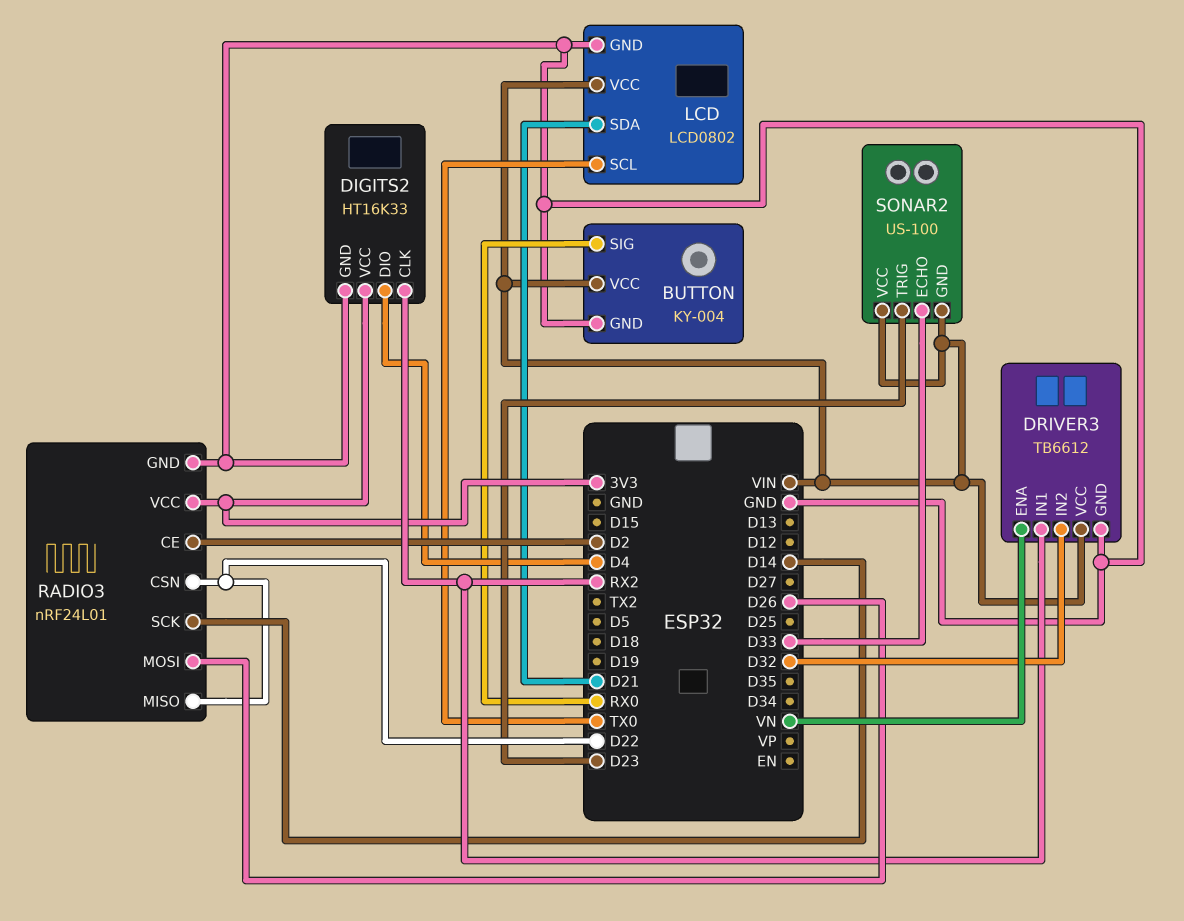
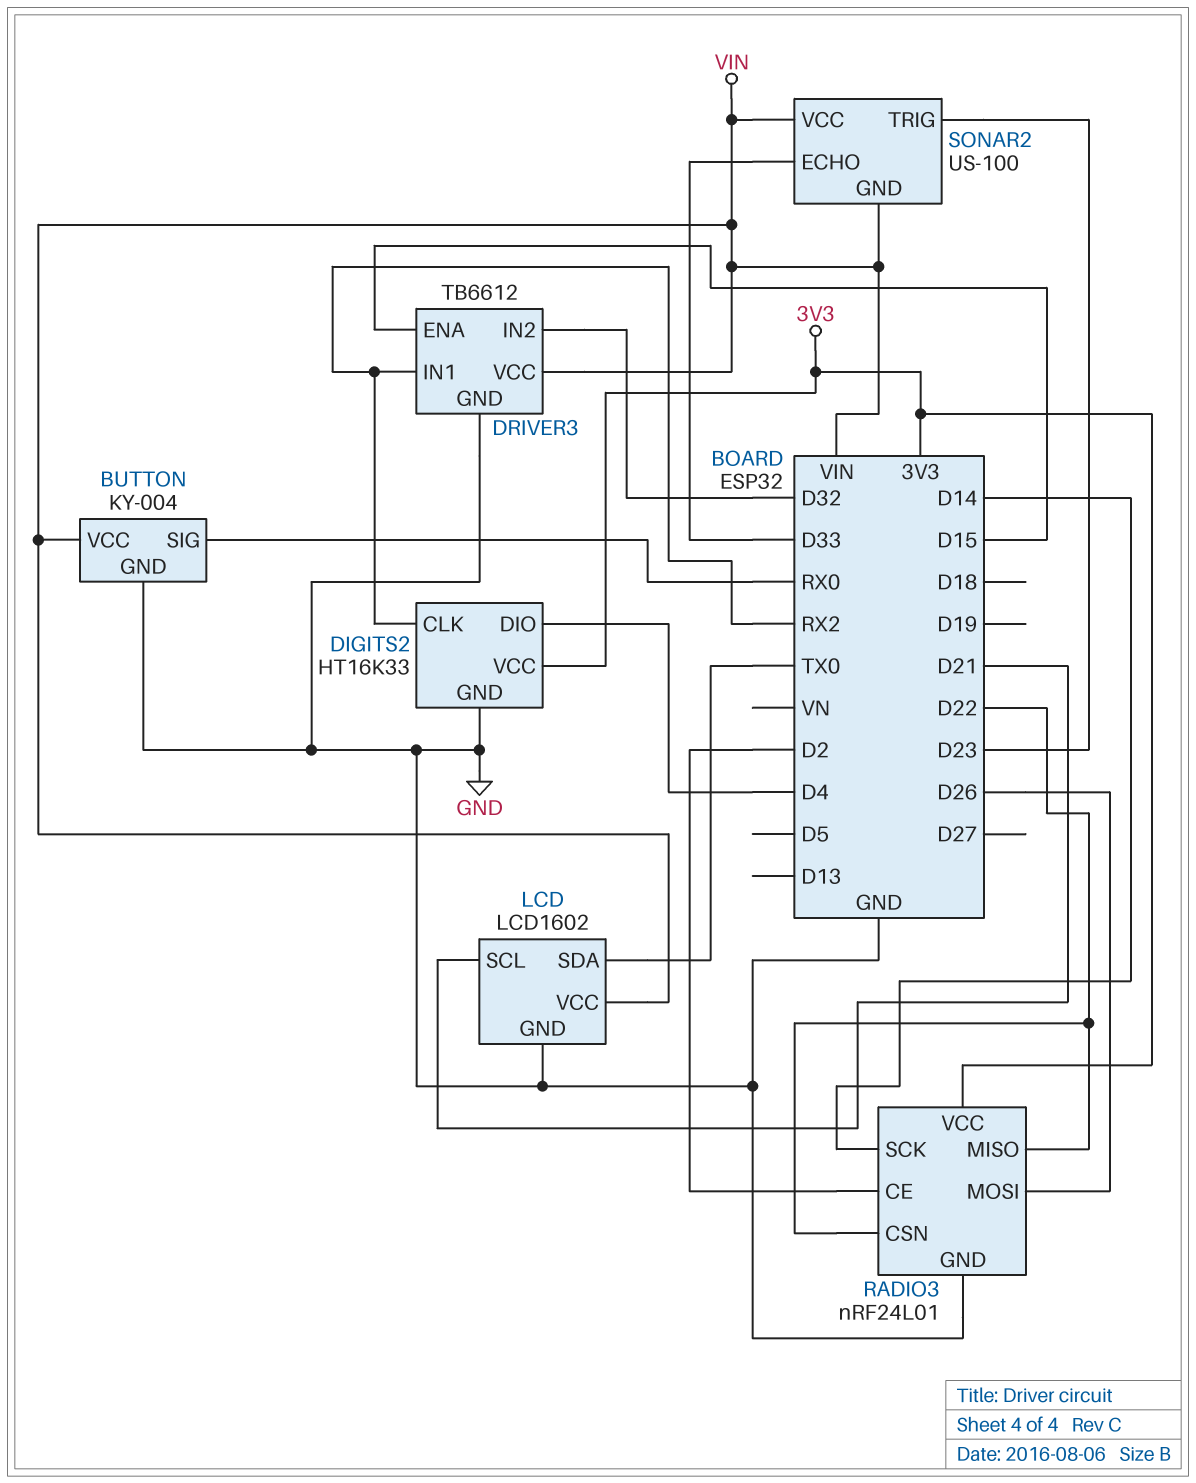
DRIVER3 pin ENA: VN -> D15
LCD: LCD0802 -> LCD1602
LCD pin SCL: TX0 -> D21
LCD pin SDA: D21 -> TX0

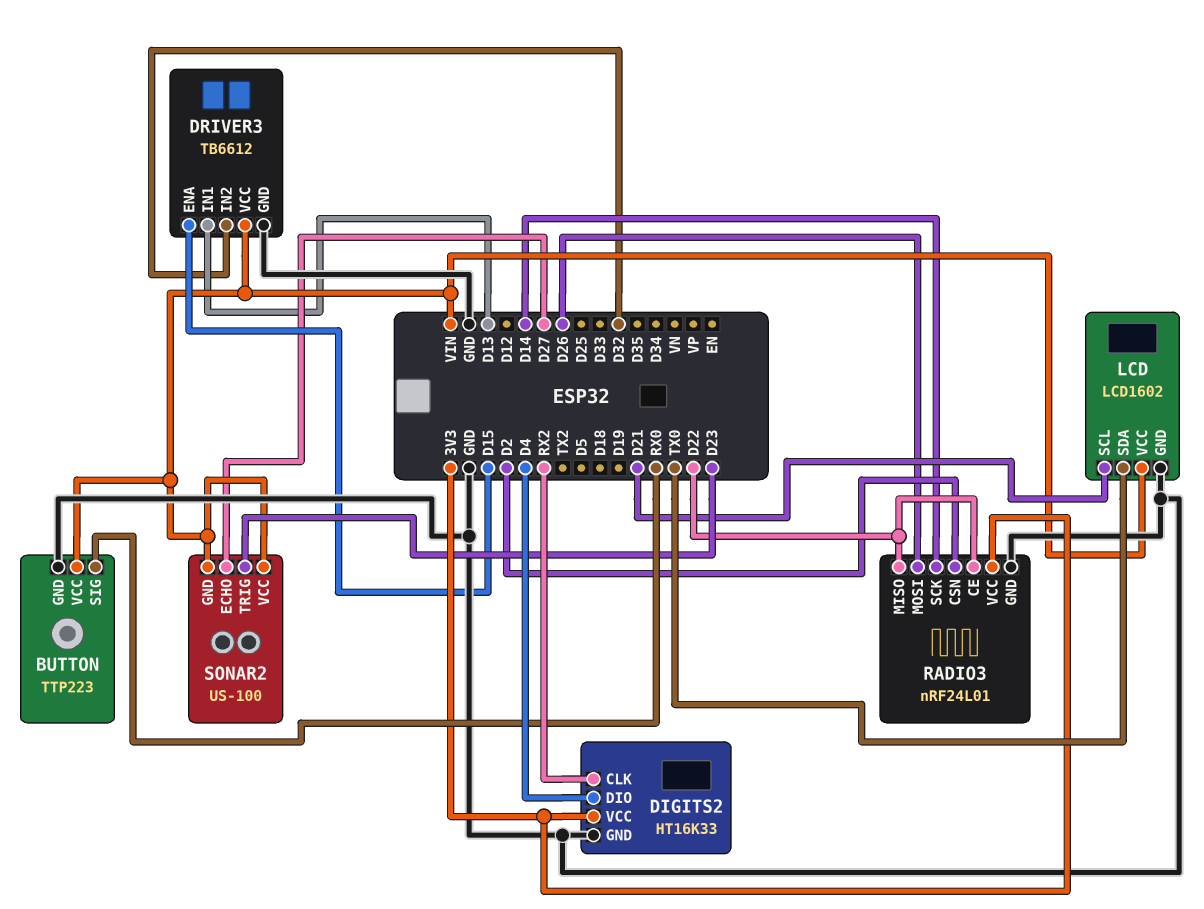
BUTTON: KY-004 -> TTP223
DRIVER3 pin IN1: RX2 -> D13
RADIO3 pin CE: D2 -> D22
RADIO3 pin CSN: D22 -> D2
SONAR2 pin ECHO: D33 -> D27

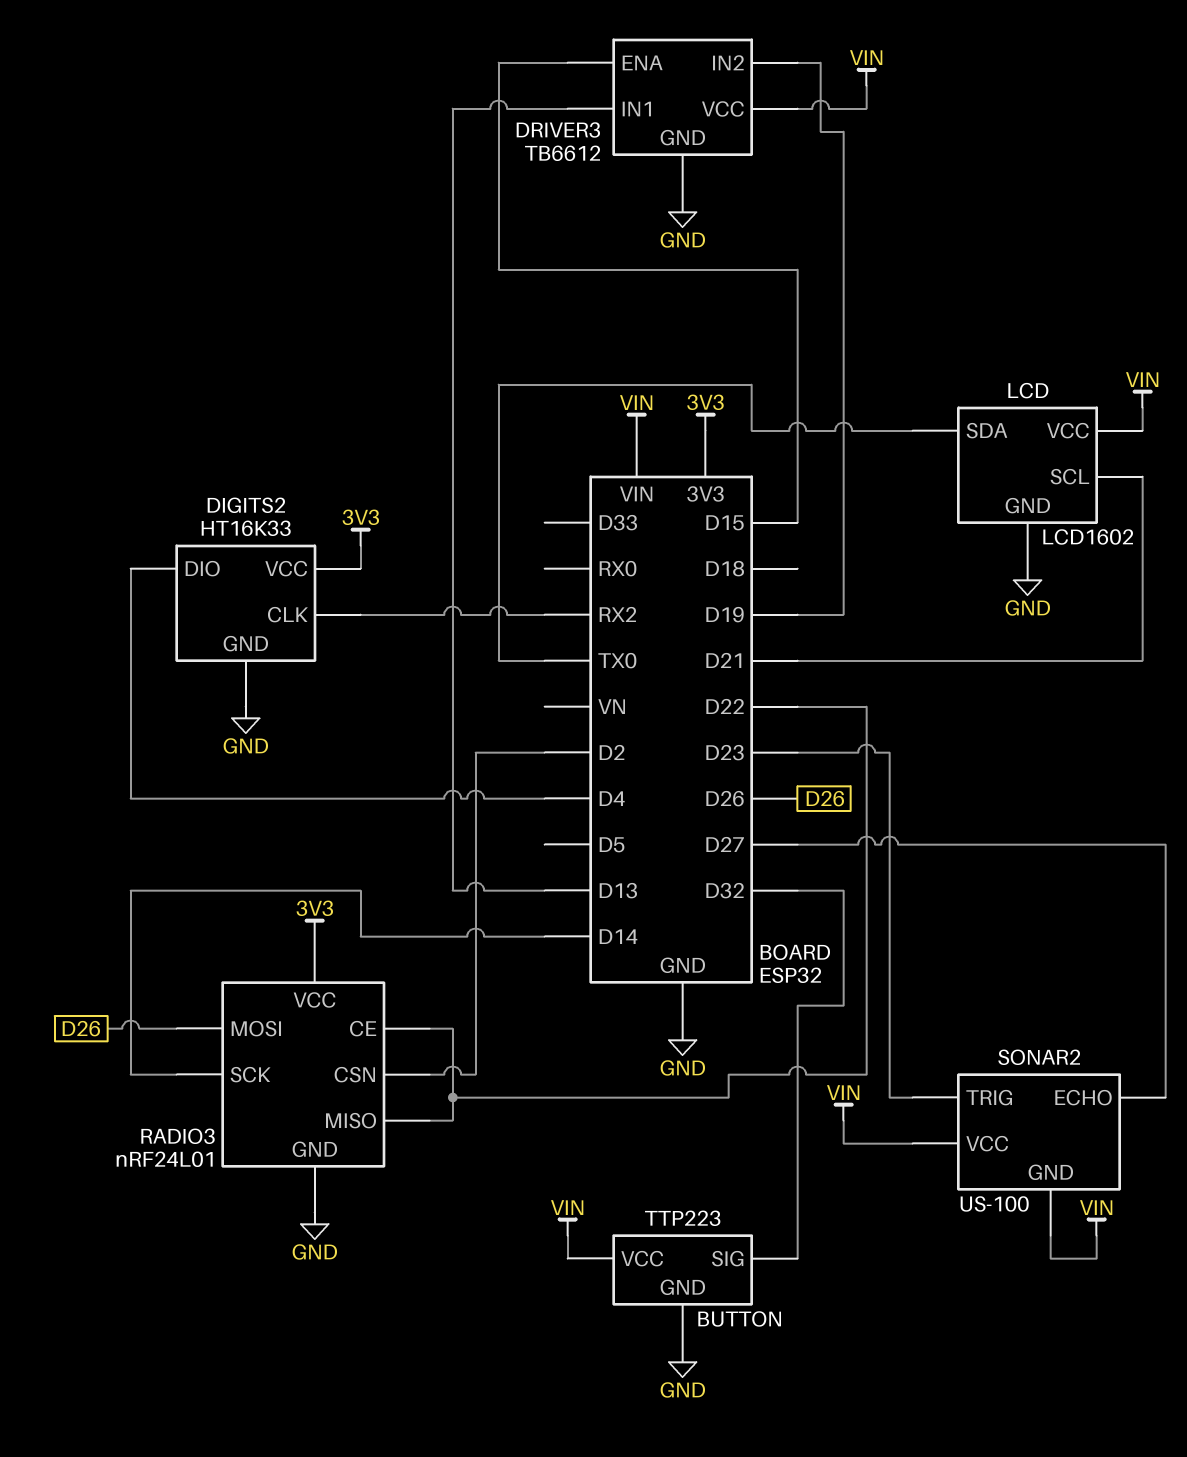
BUTTON pin SIG: RX0 -> D32
DRIVER3 pin IN2: D32 -> D19

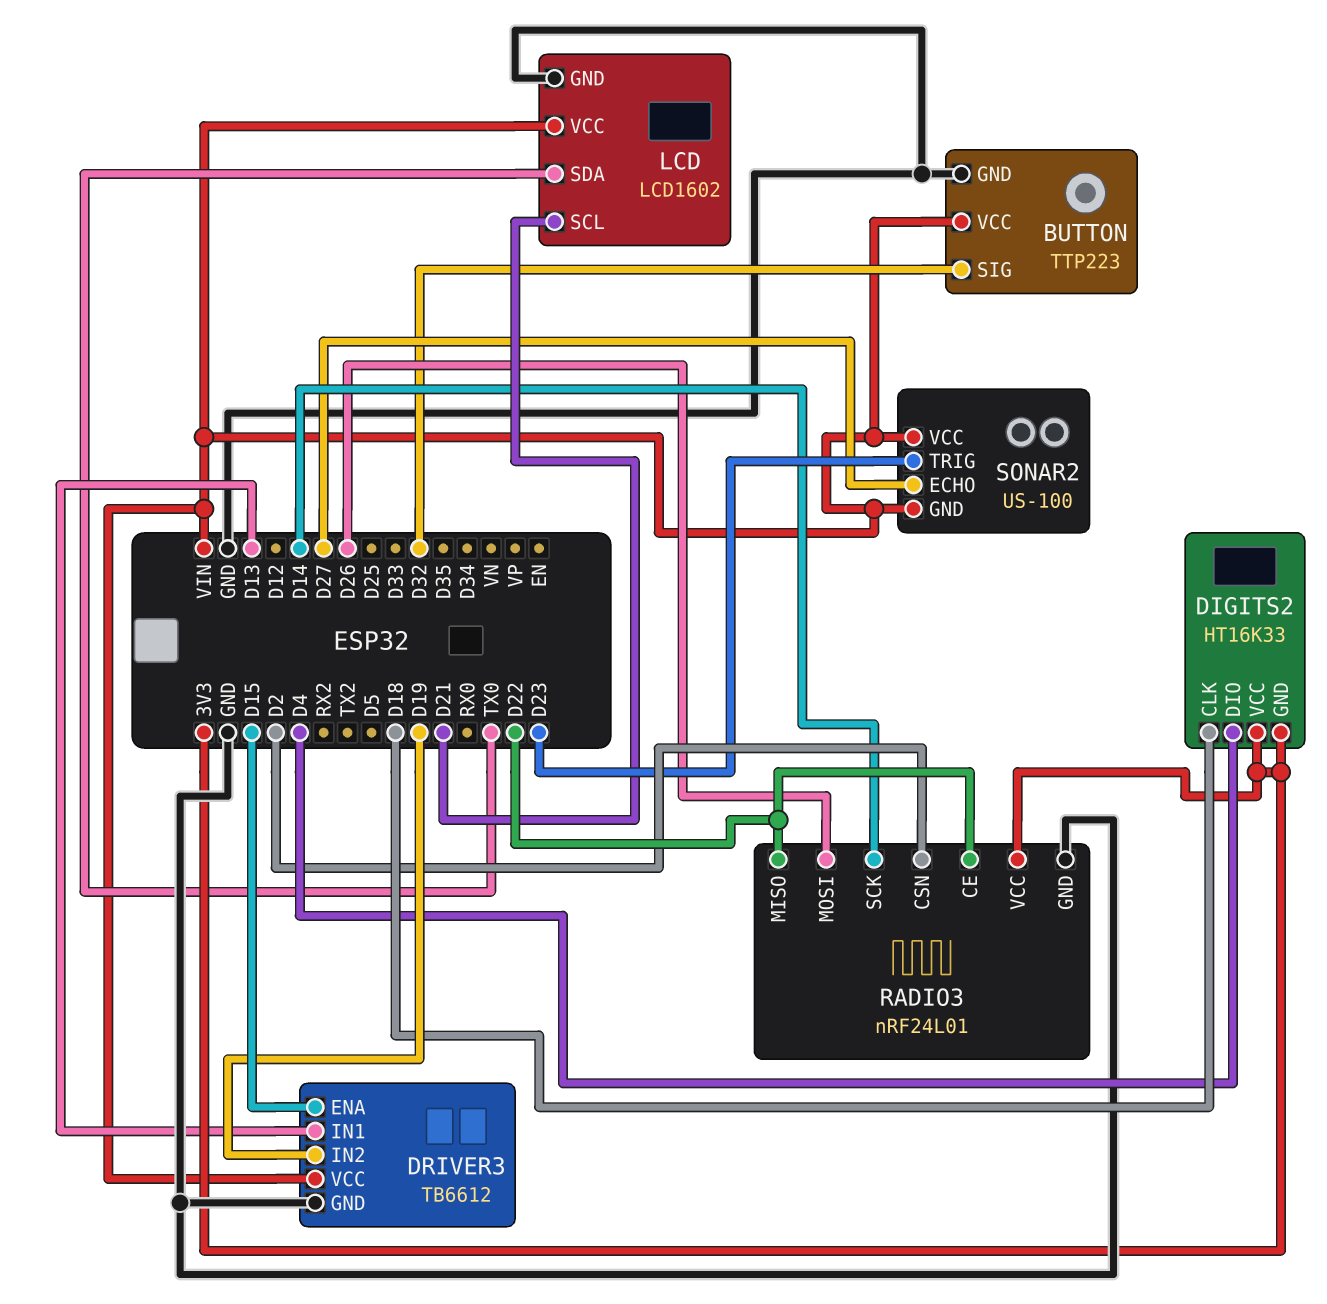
DIGITS2 pin CLK: RX2 -> D18
DIGITS2 pin GND: GND -> 3V3

